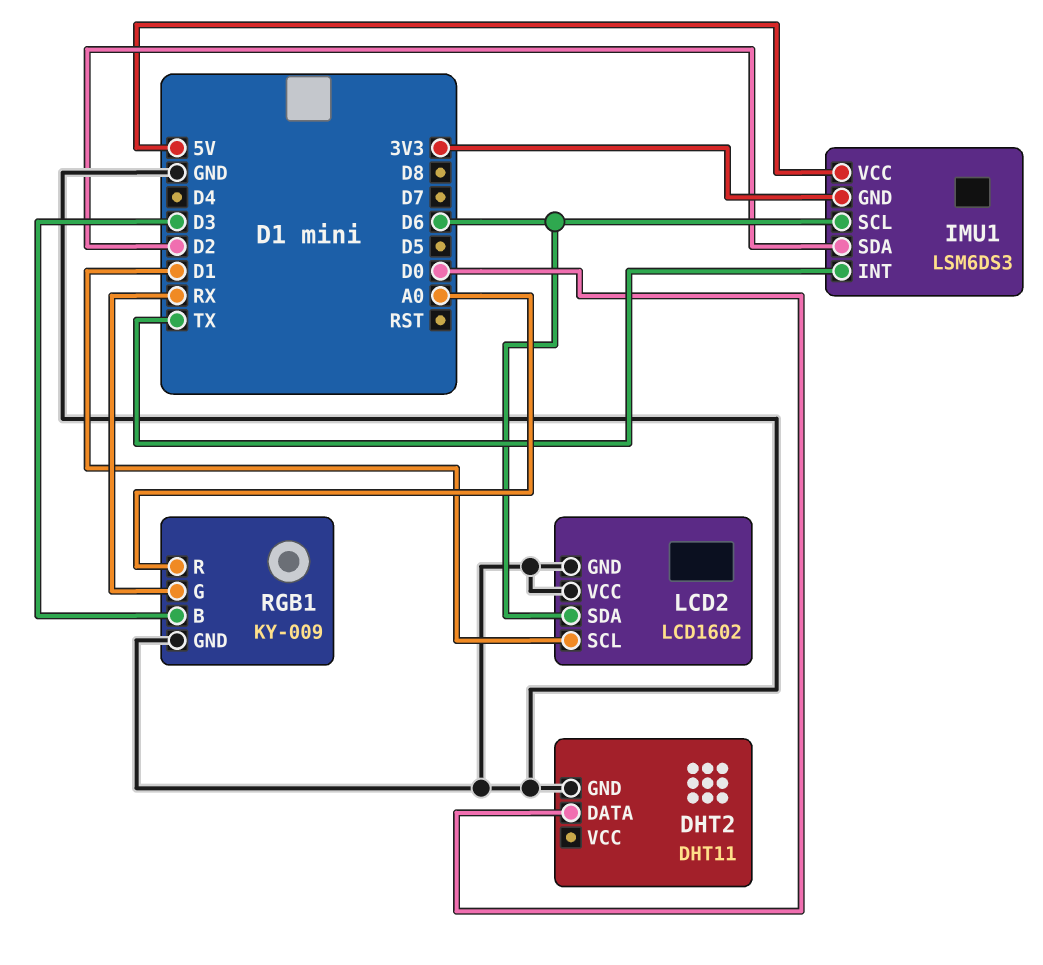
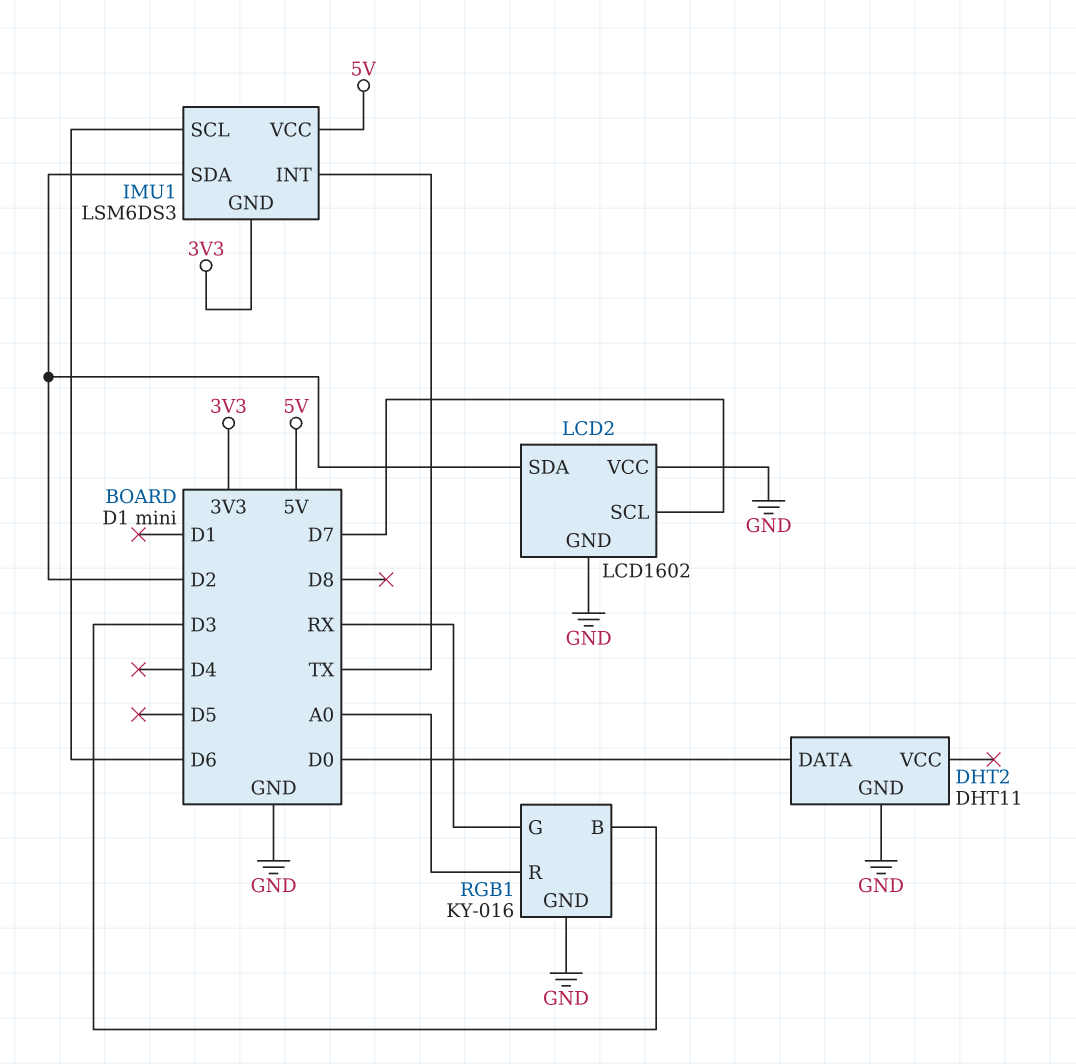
LCD2 pin SCL: D1 -> D7
LCD2 pin SDA: D6 -> D2
RGB1: KY-009 -> KY-016

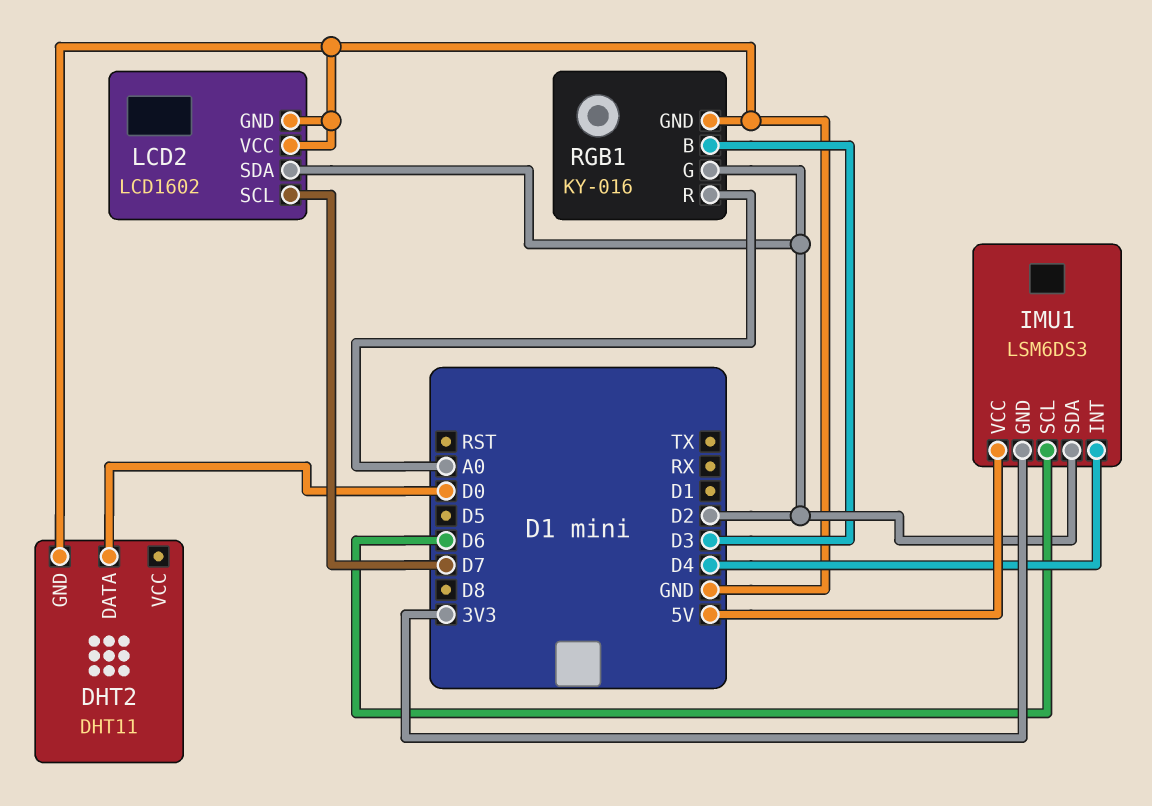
IMU1 pin INT: TX -> D4
RGB1 pin G: RX -> D2

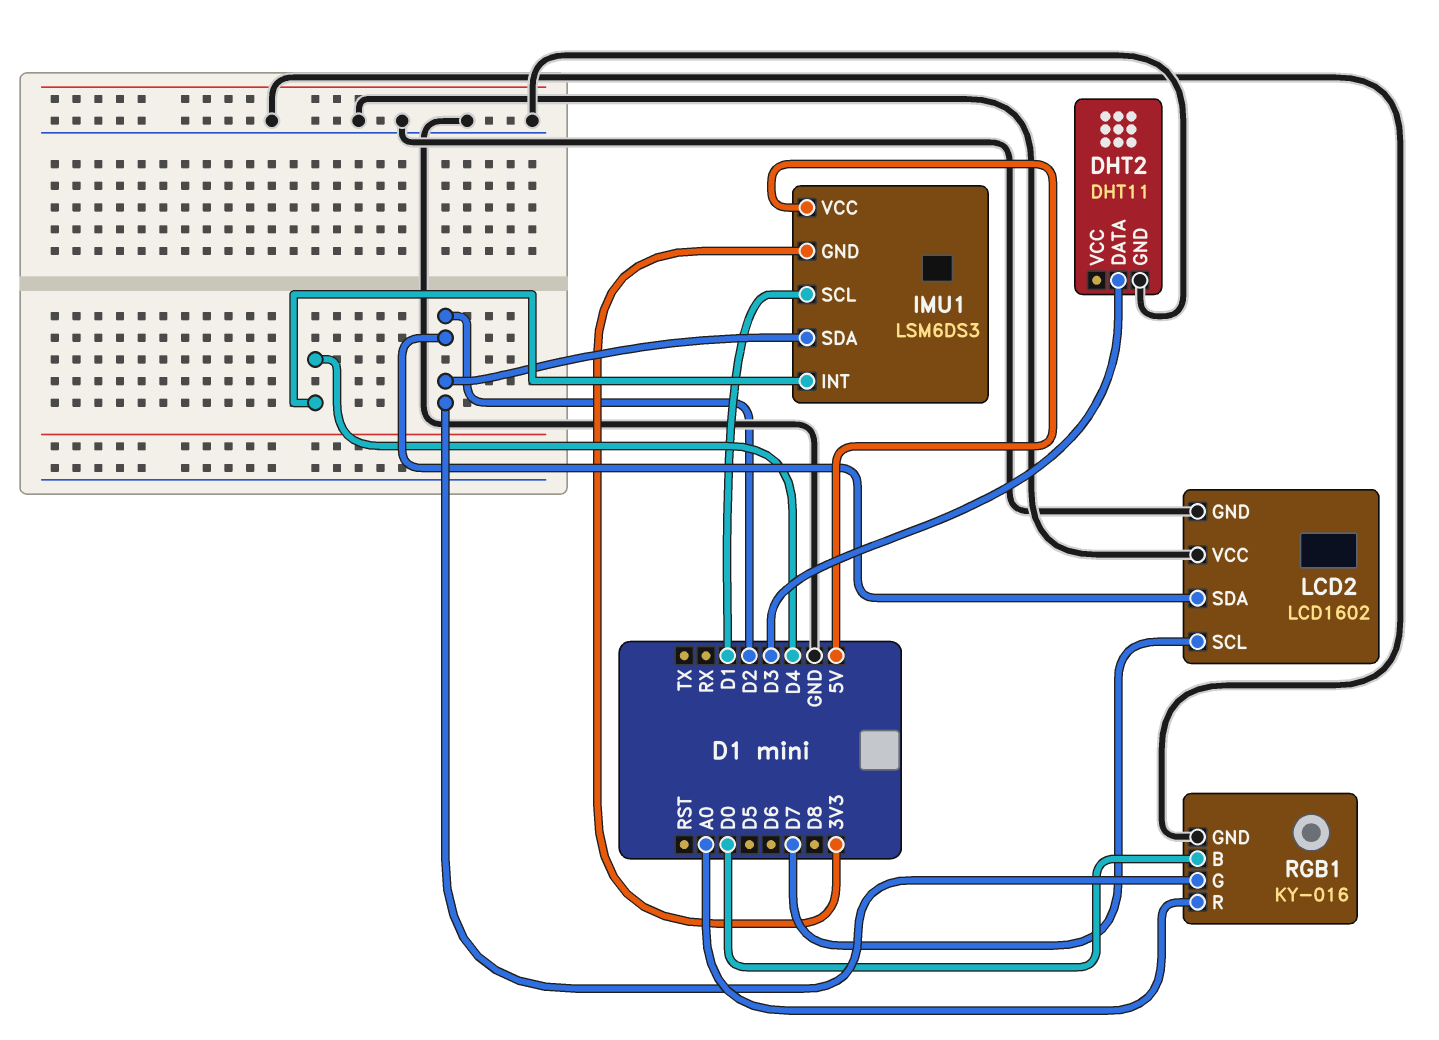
DHT2 pin DATA: D0 -> D3
IMU1 pin SCL: D6 -> D1
RGB1 pin B: D3 -> D0

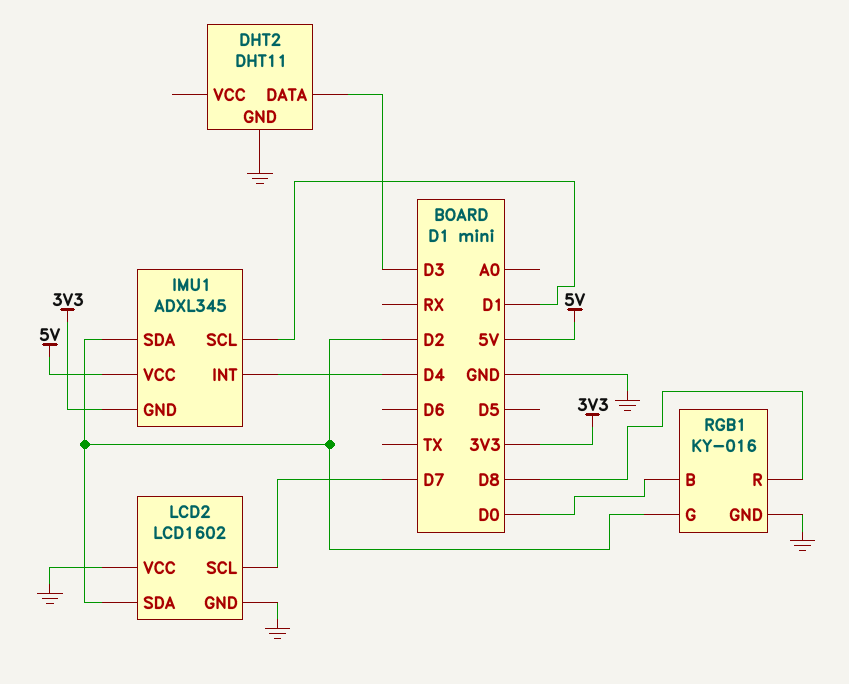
IMU1: LSM6DS3 -> ADXL345
RGB1 pin R: A0 -> D8

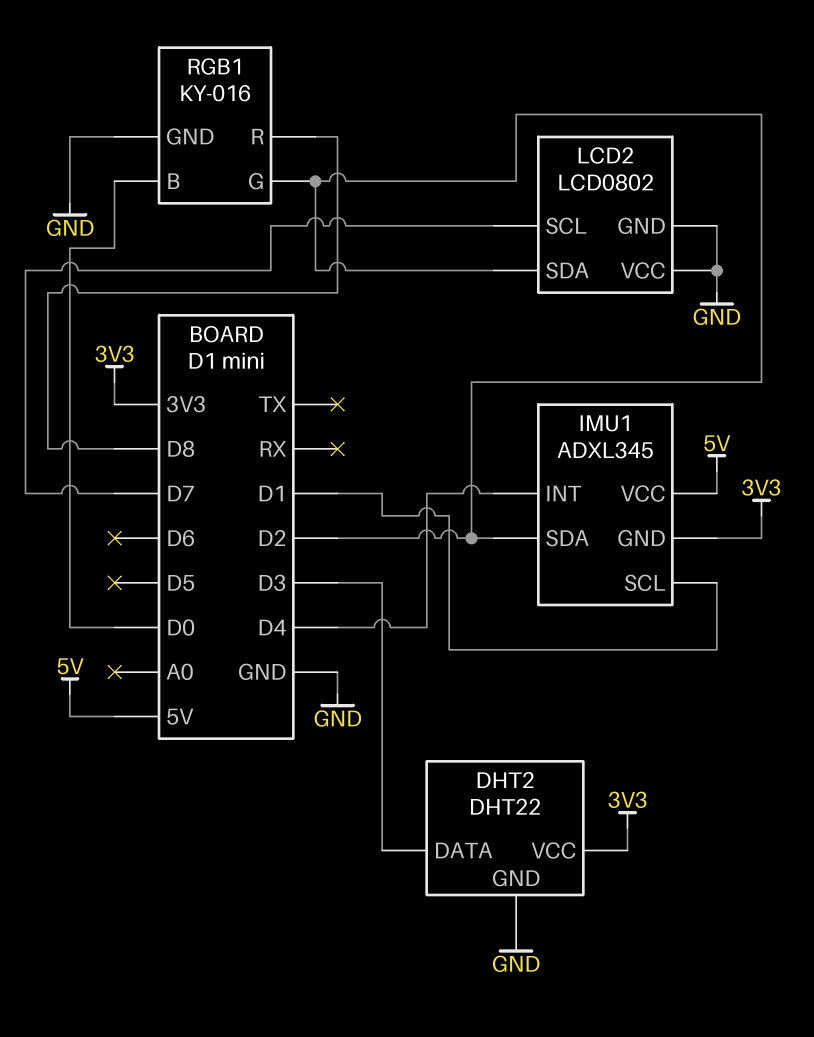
DHT2: DHT11 -> DHT22
DHT2 pin VCC: none -> 3V3
LCD2: LCD1602 -> LCD0802

